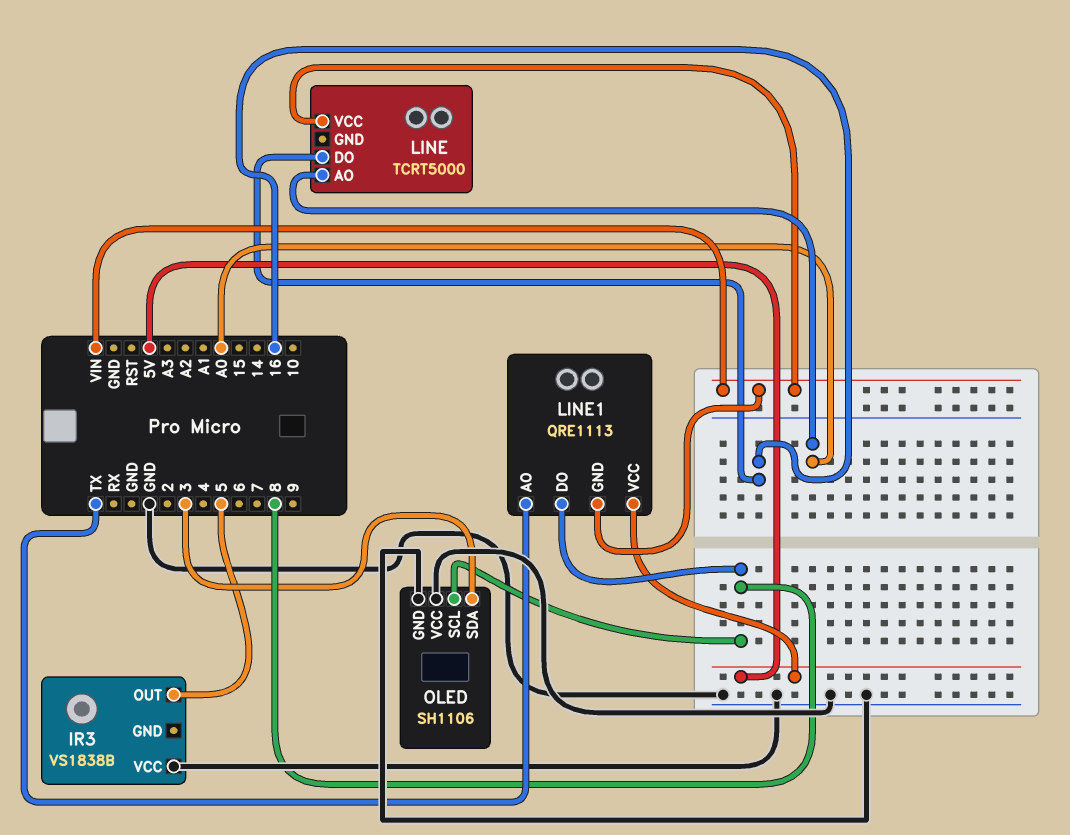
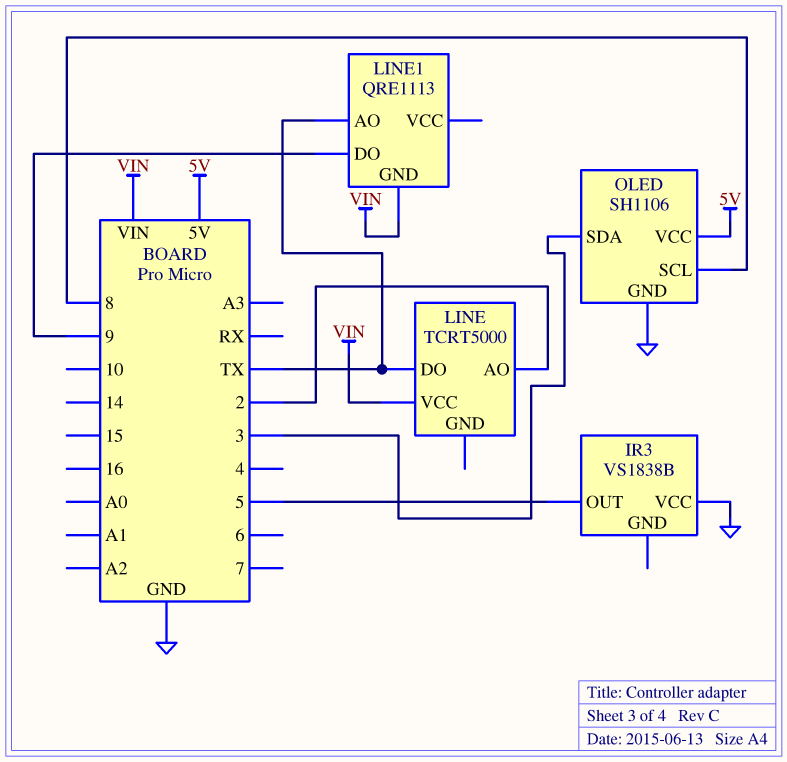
LINE pin AO: A0 -> 2
LINE pin DO: 16 -> TX
LINE1 pin DO: 8 -> 9
LINE1 pin VCC: 5V -> none
OLED pin VCC: GND -> 5V

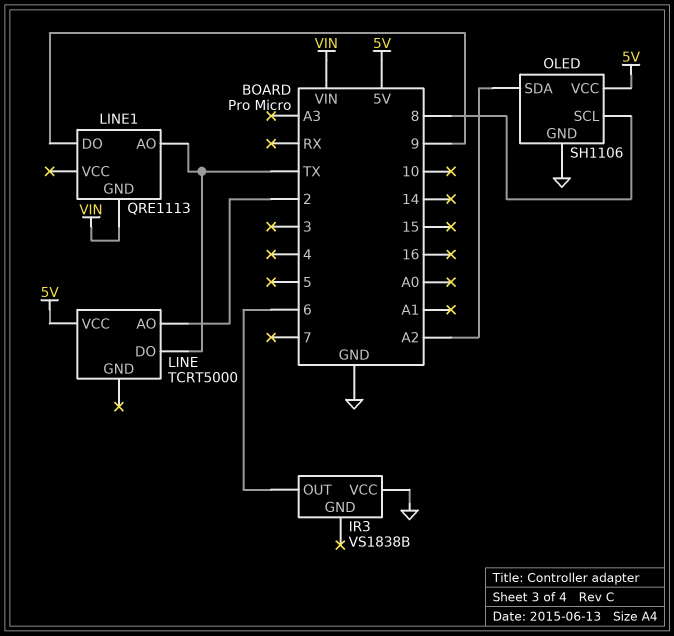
IR3 pin OUT: 5 -> 6
LINE pin VCC: VIN -> 5V
OLED pin SDA: 3 -> A2

